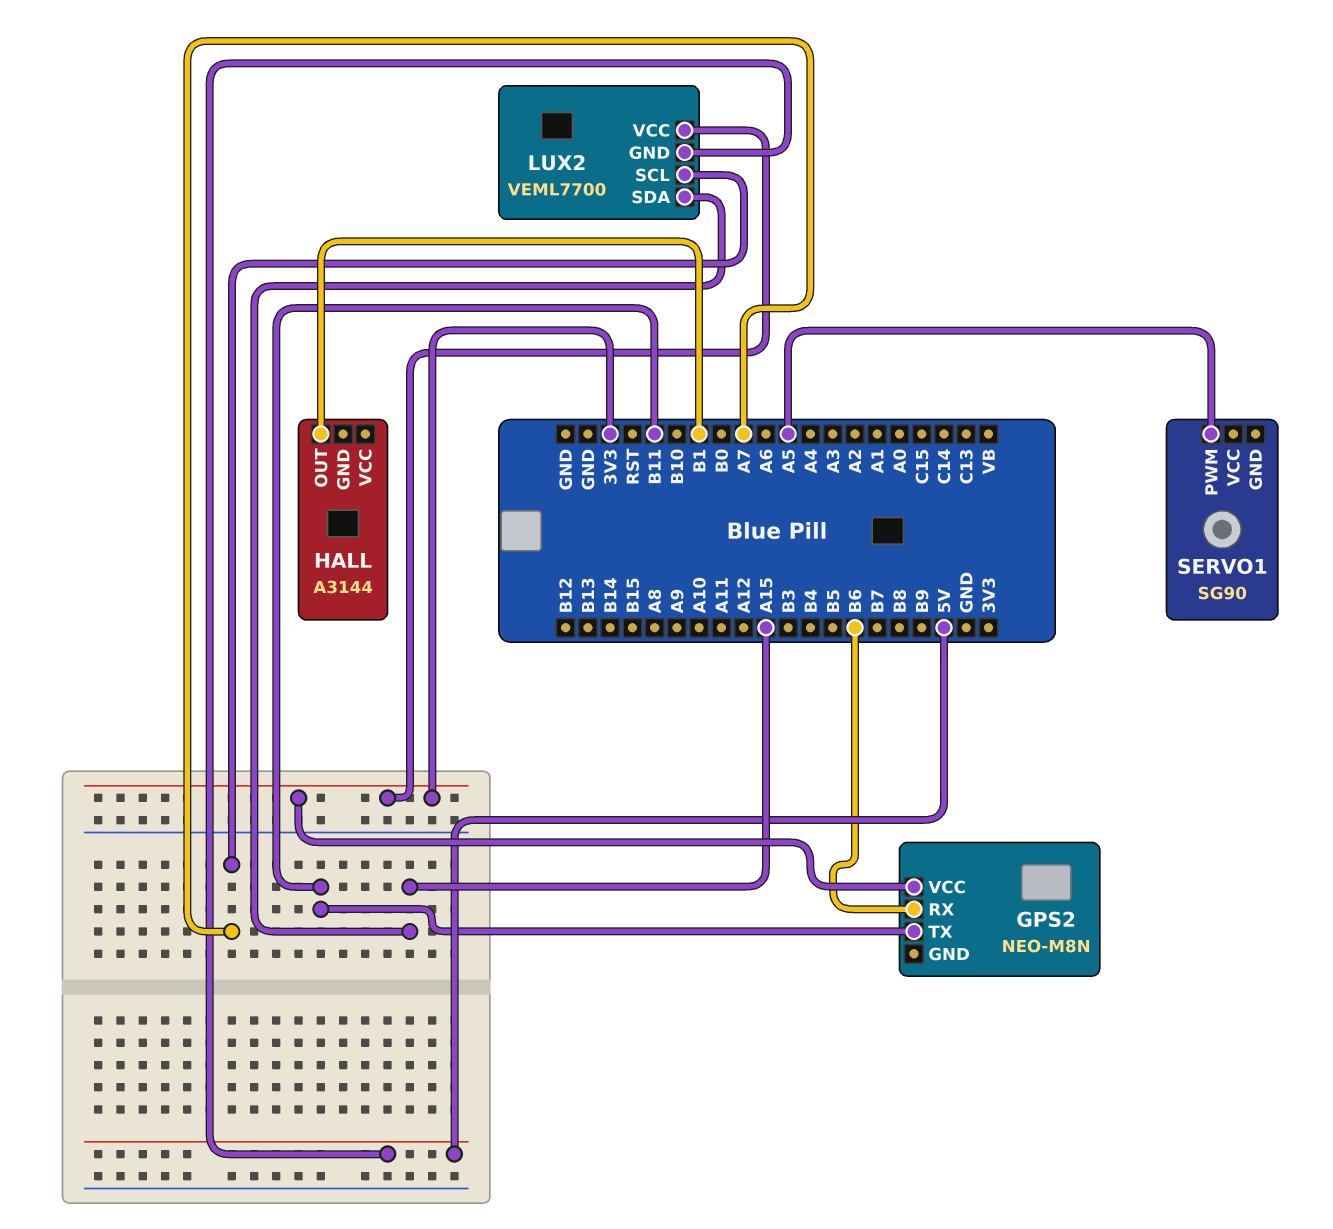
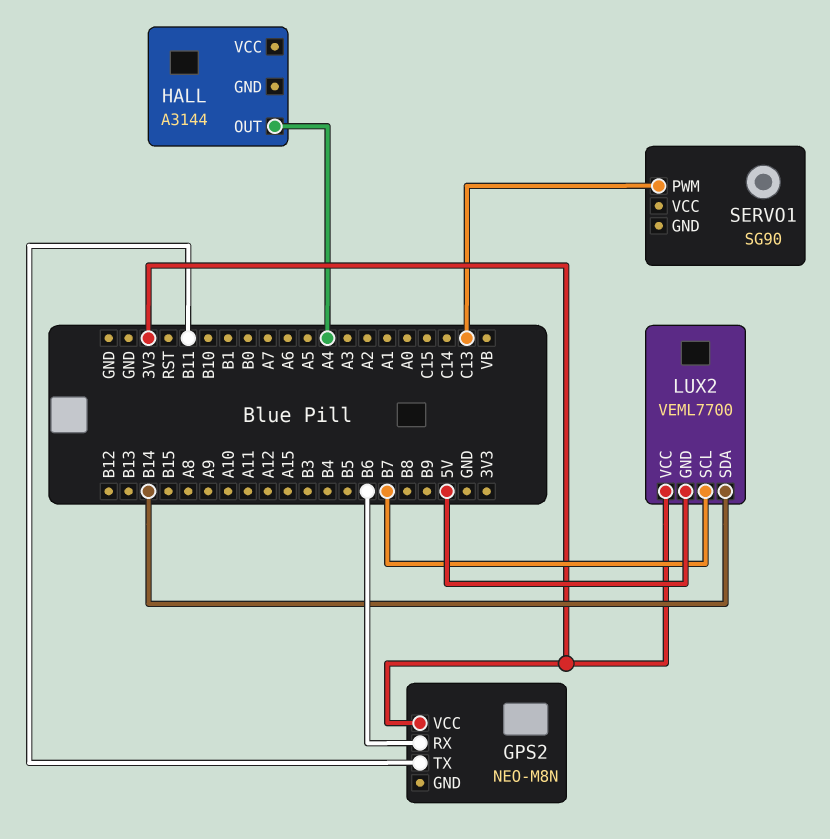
HALL pin OUT: B1 -> A4
LUX2 pin SCL: A7 -> B7
LUX2 pin SDA: A15 -> B14
SERVO1 pin PWM: A5 -> C13

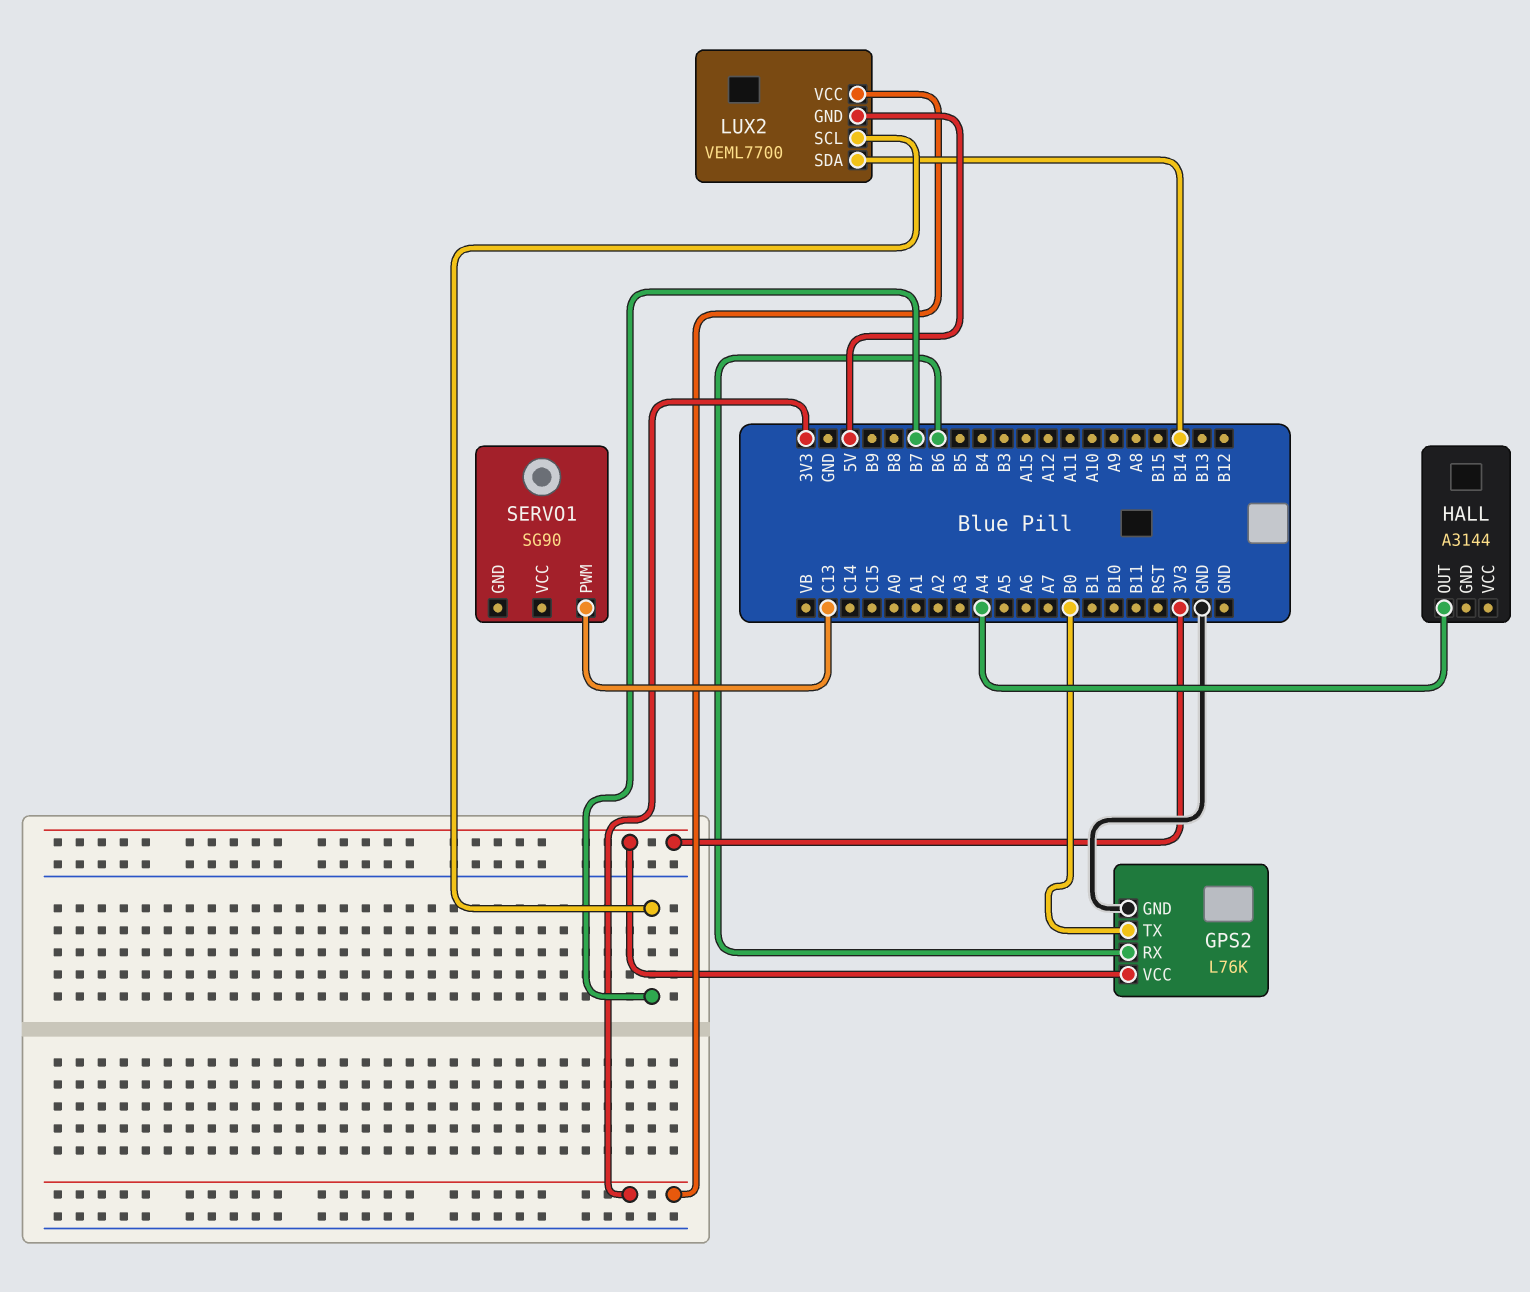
GPS2: NEO-M8N -> L76K
GPS2 pin GND: none -> GND
GPS2 pin TX: B11 -> B0

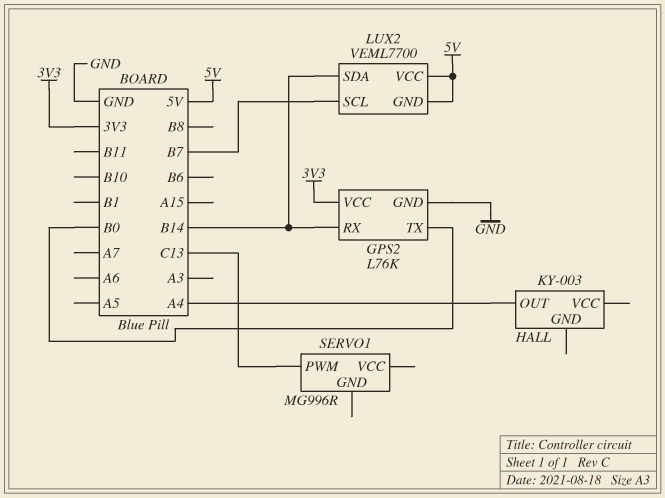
GPS2 pin RX: B6 -> B14
HALL: A3144 -> KY-003
LUX2 pin VCC: 3V3 -> 5V
SERVO1: SG90 -> MG996R

